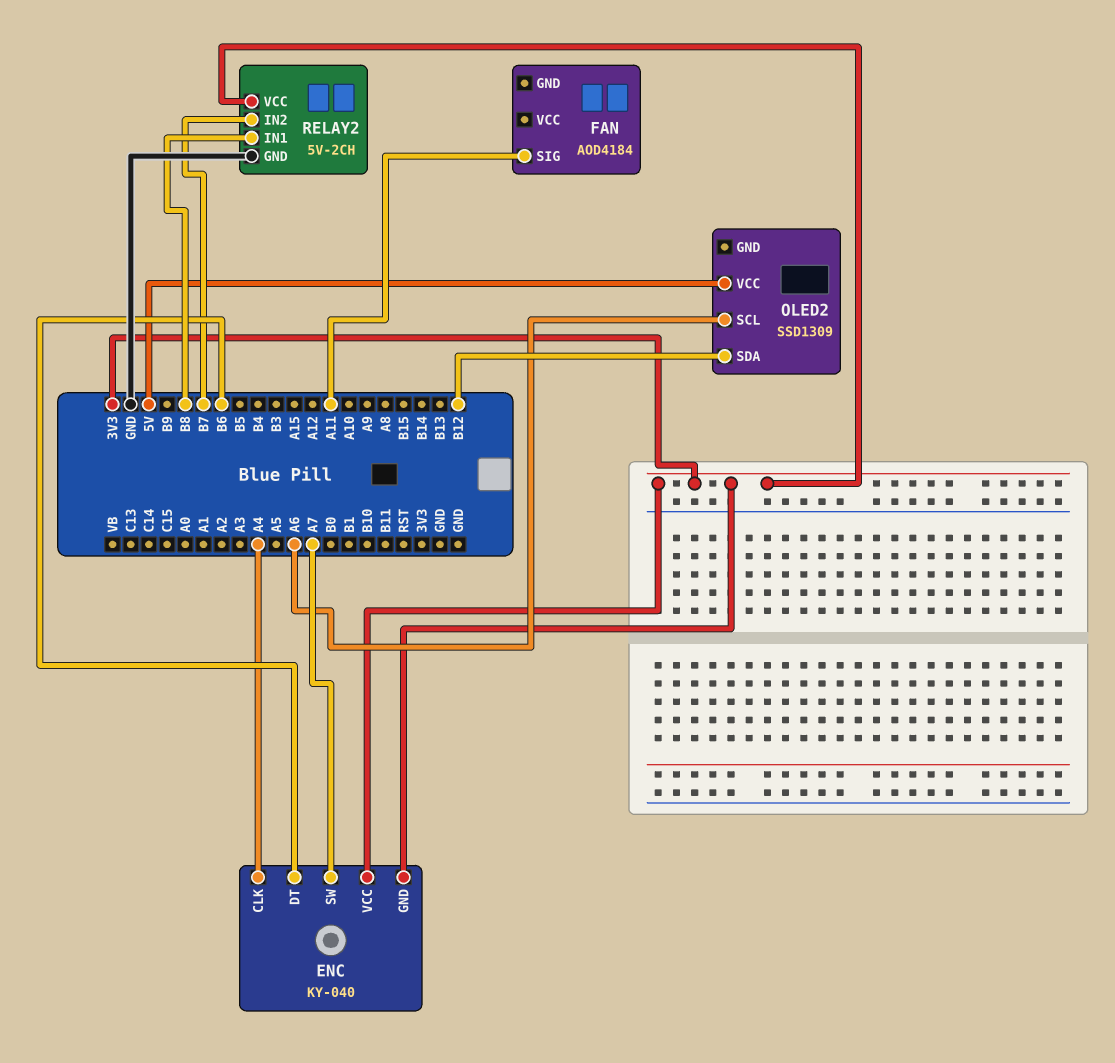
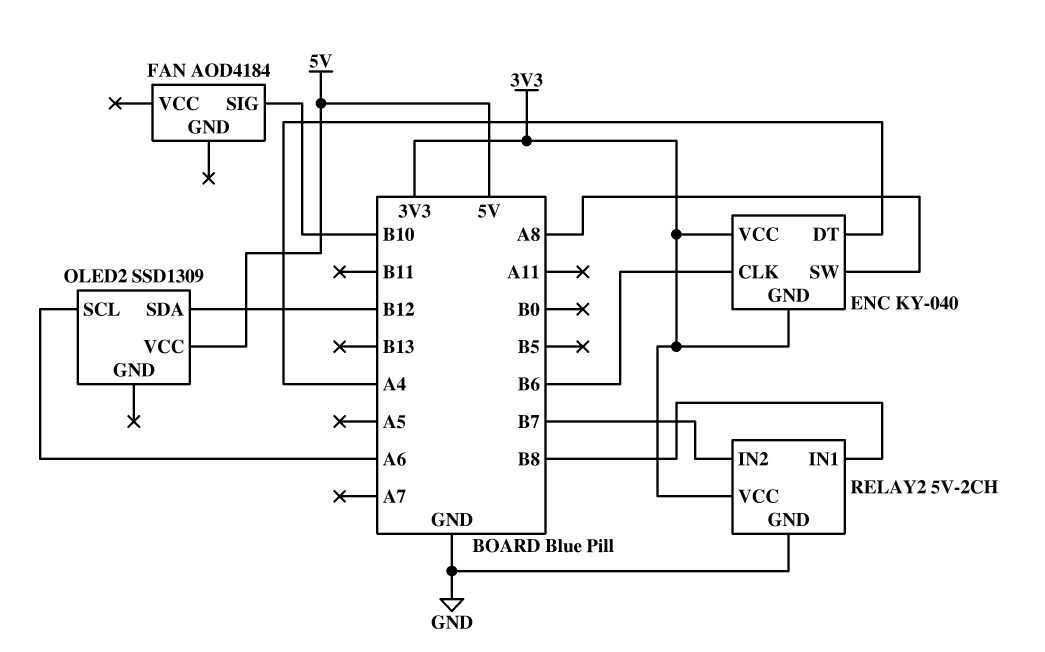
ENC pin CLK: A4 -> B6
ENC pin DT: B6 -> A4
ENC pin SW: A7 -> A8
FAN pin SIG: A11 -> B10

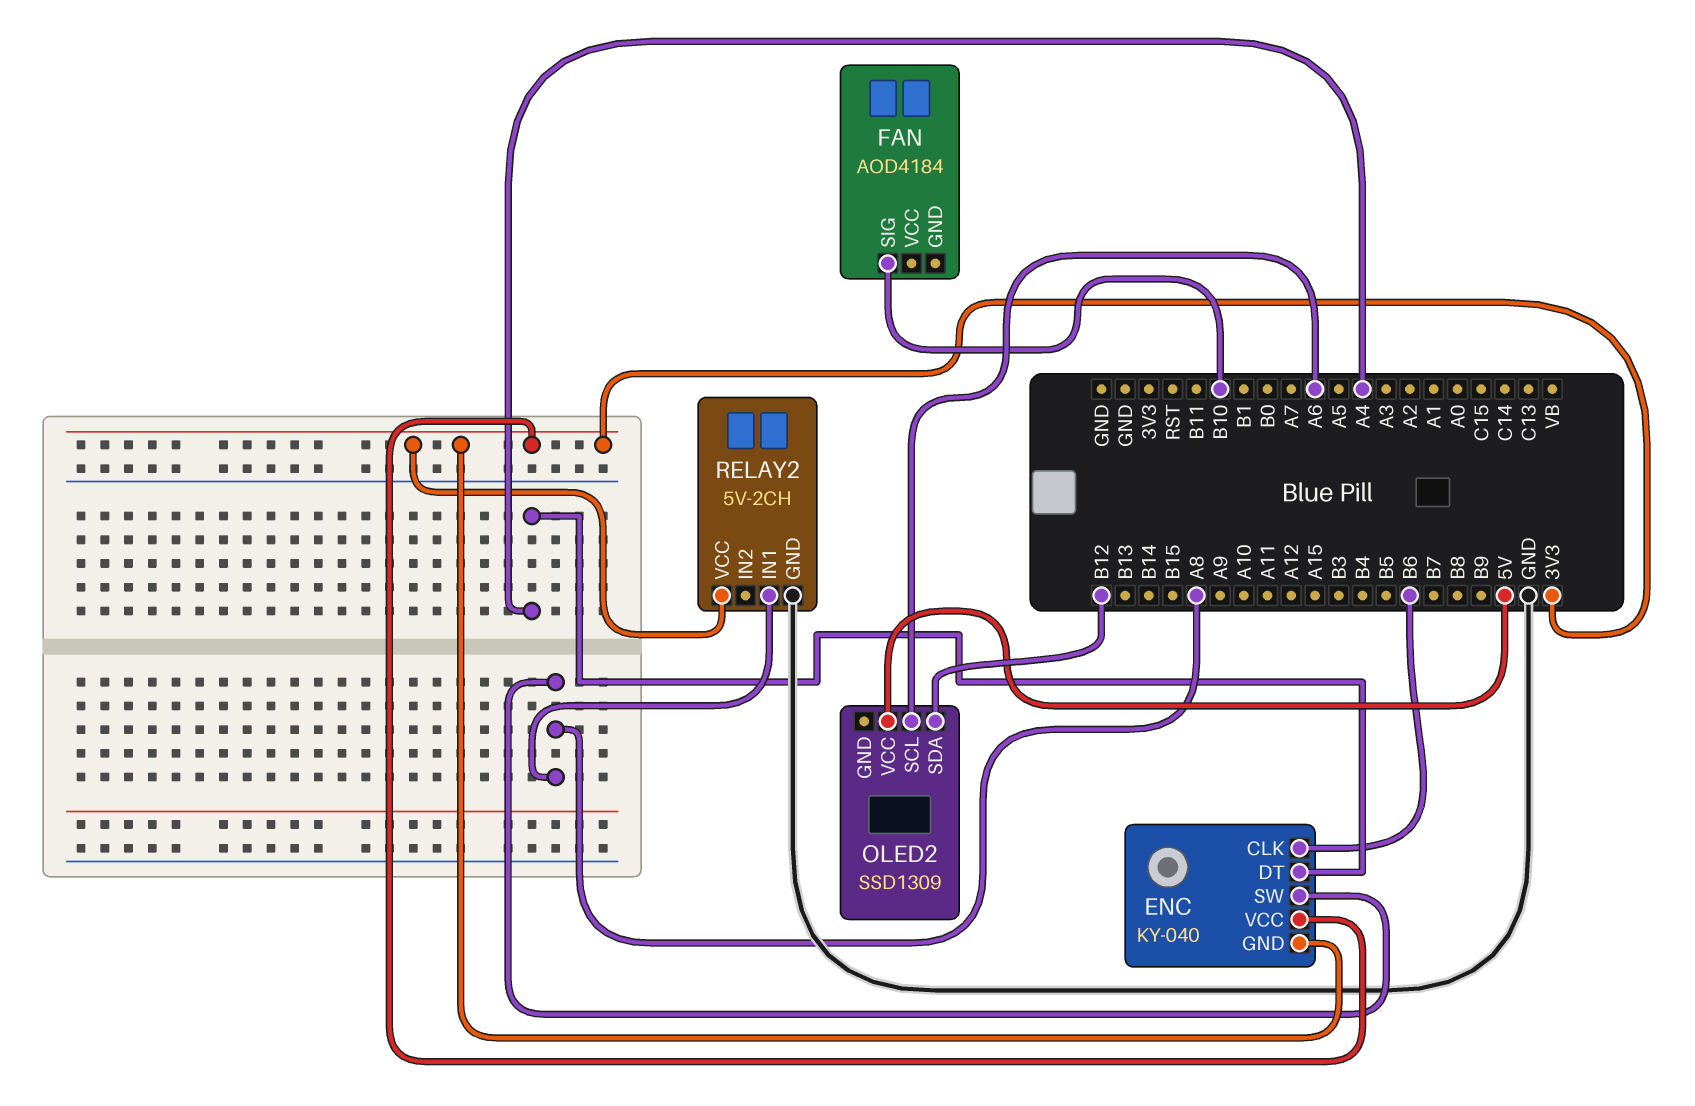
RELAY2 pin IN1: B8 -> A8
RELAY2 pin IN2: B7 -> none

